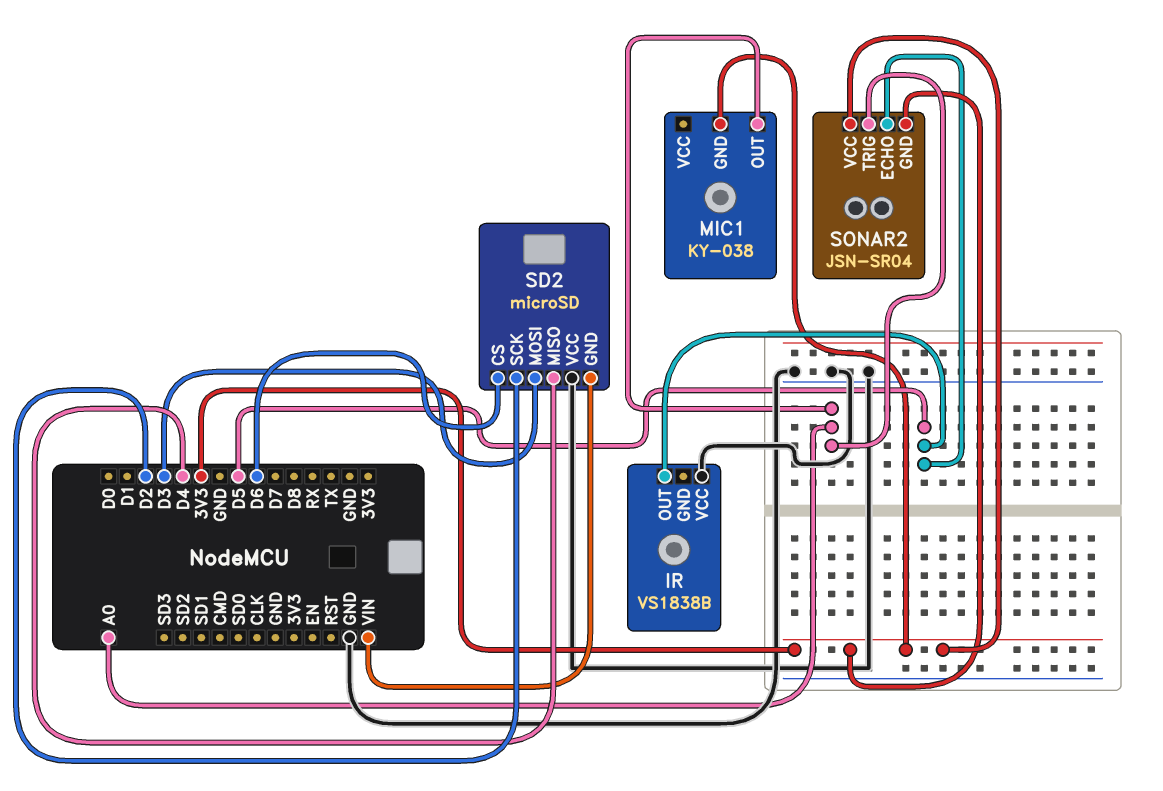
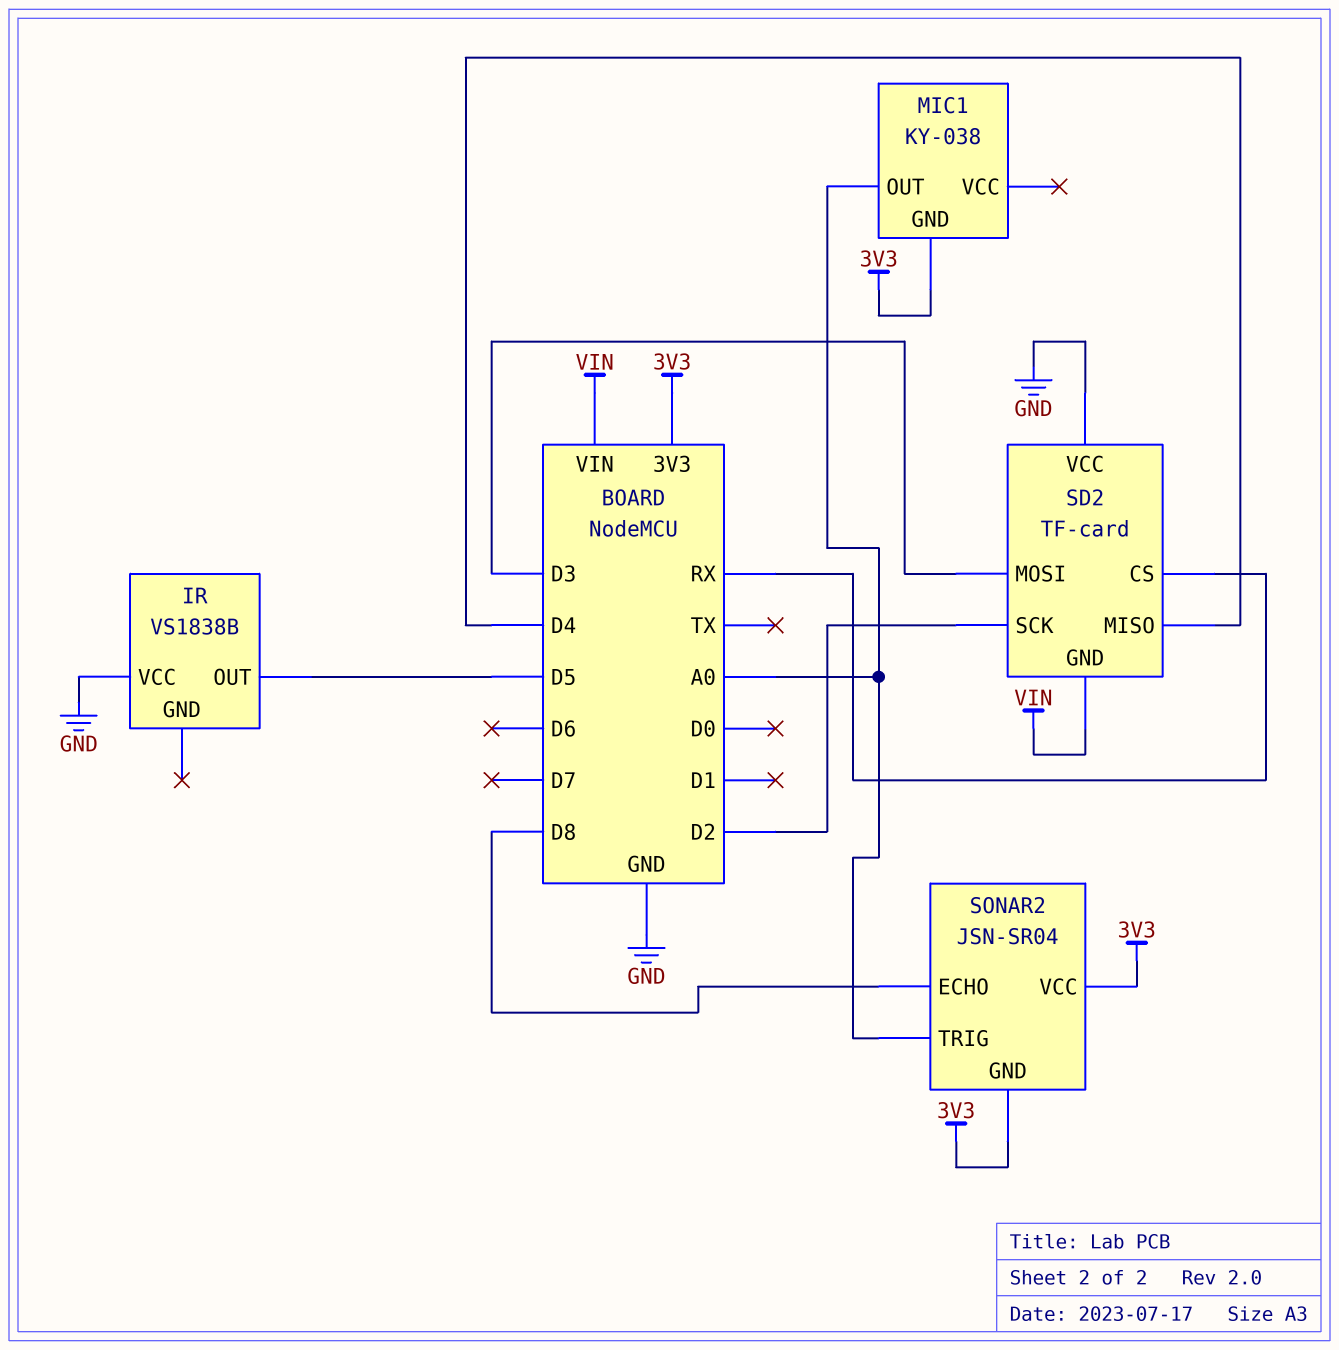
SD2: microSD -> TF-card
SD2 pin CS: D6 -> RX
SONAR2 pin ECHO: D5 -> D8

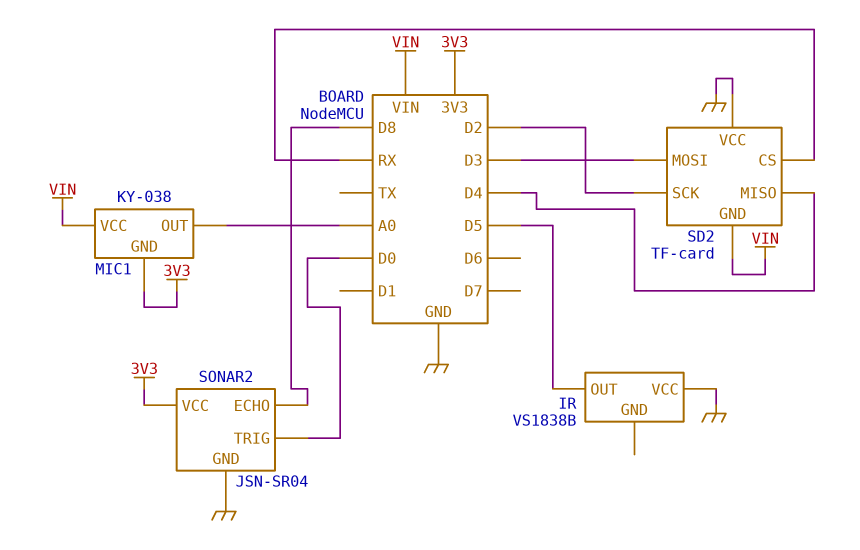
MIC1 pin VCC: none -> VIN
SONAR2 pin GND: 3V3 -> GND
SONAR2 pin TRIG: A0 -> D0

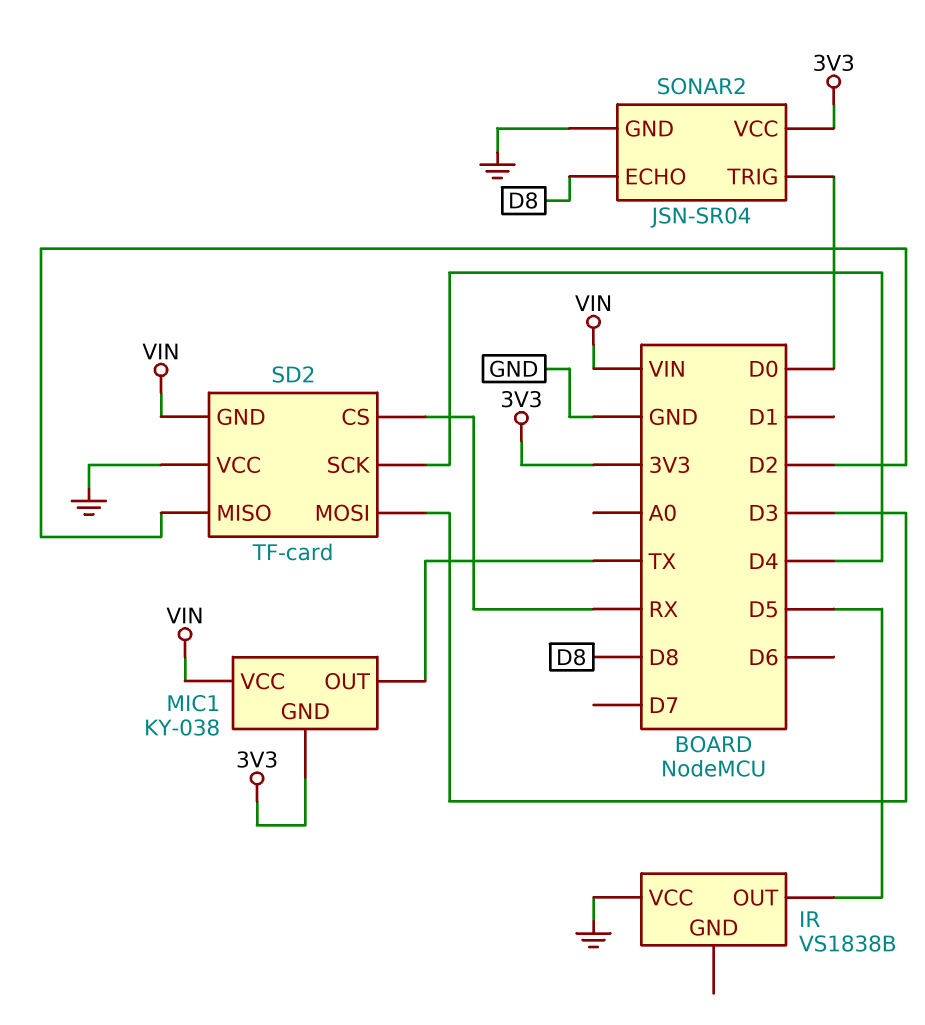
MIC1 pin OUT: A0 -> TX
SD2 pin MISO: D4 -> D2
SD2 pin SCK: D2 -> D4

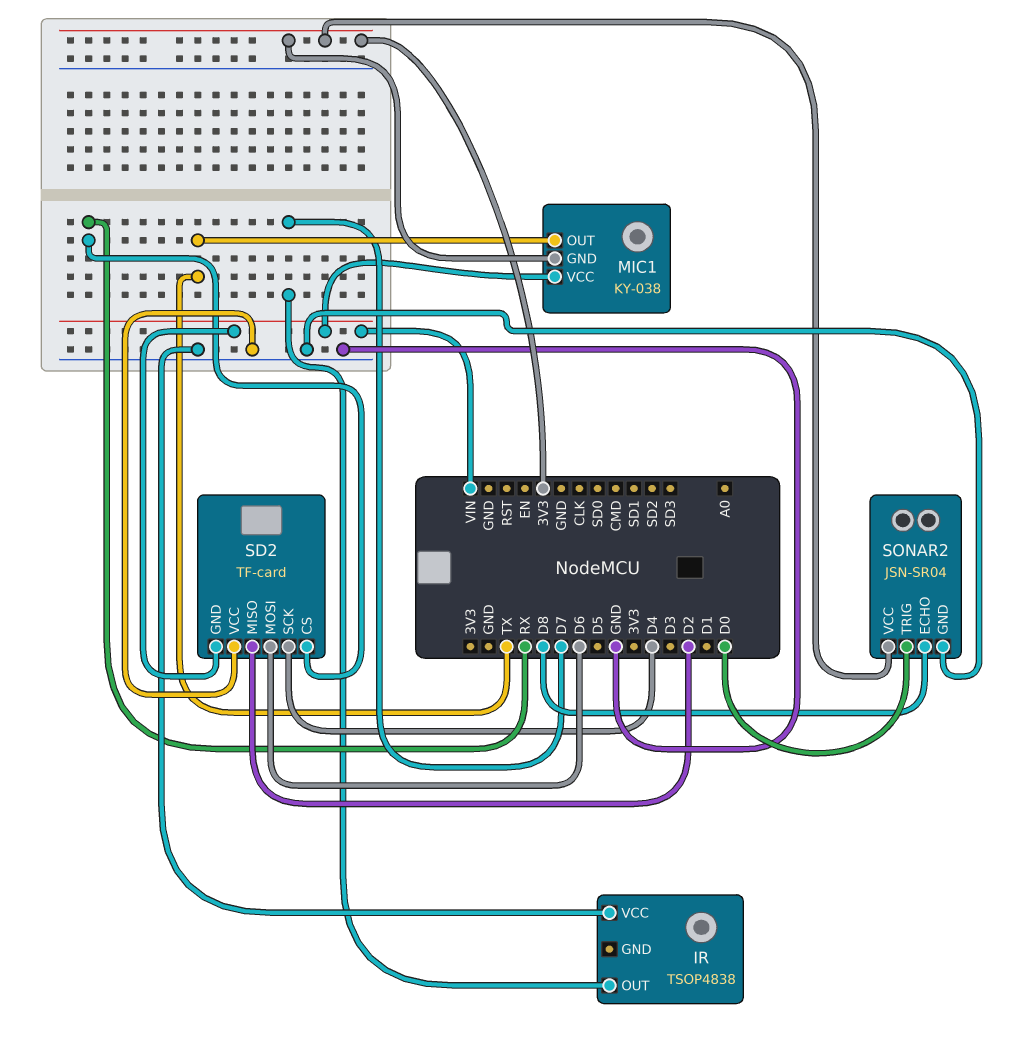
IR: VS1838B -> TSOP4838
IR pin OUT: D5 -> D7
SD2 pin MOSI: D3 -> D6

